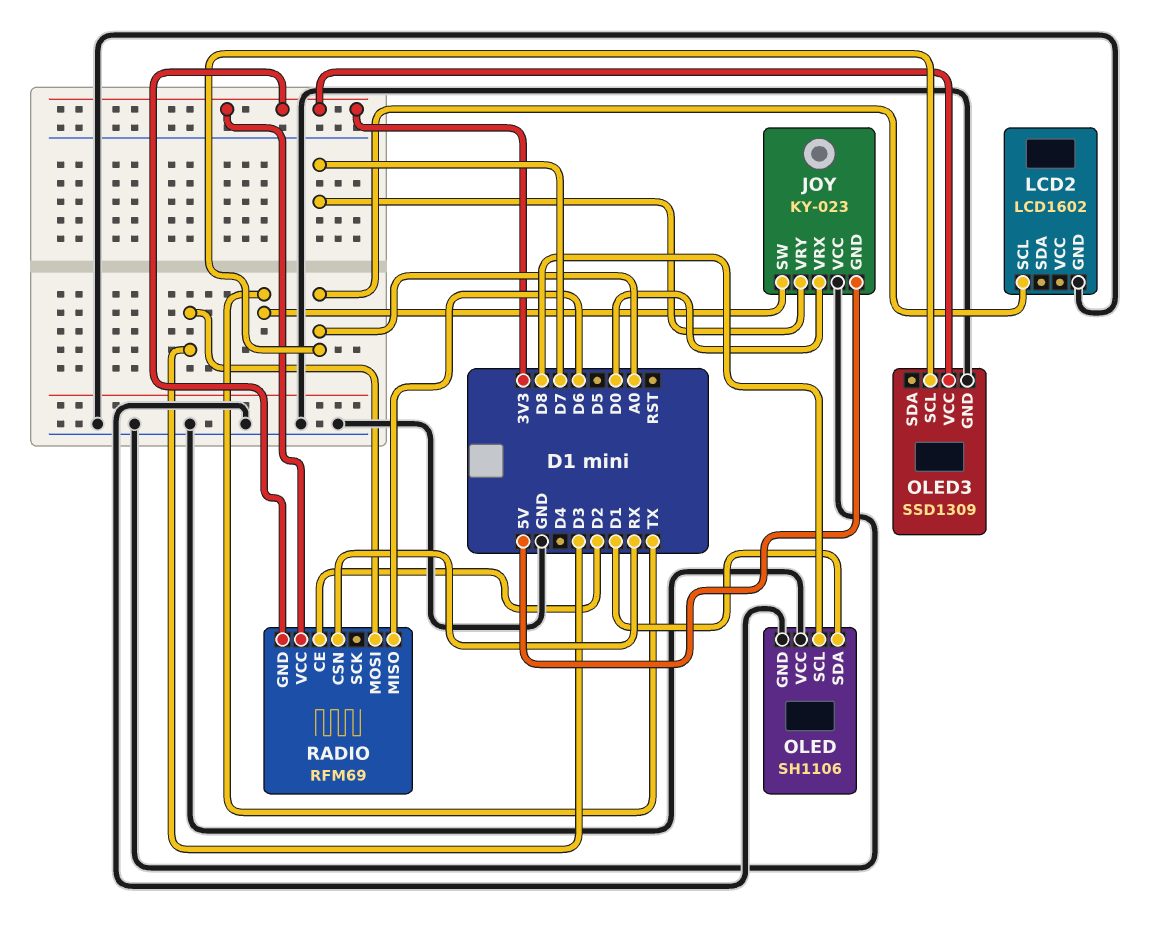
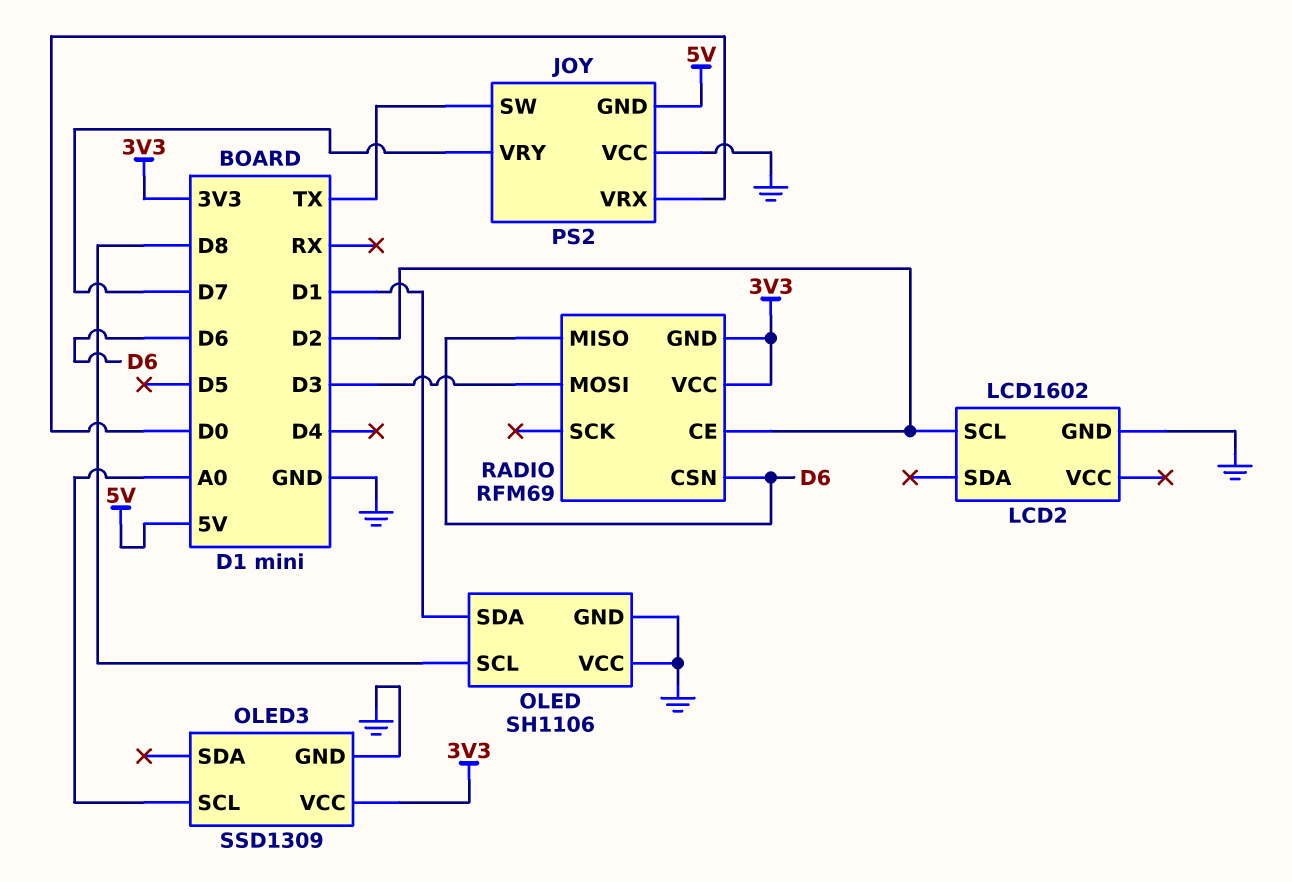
JOY: KY-023 -> PS2
LCD2 pin SCL: A0 -> D2
RADIO pin CSN: RX -> D6

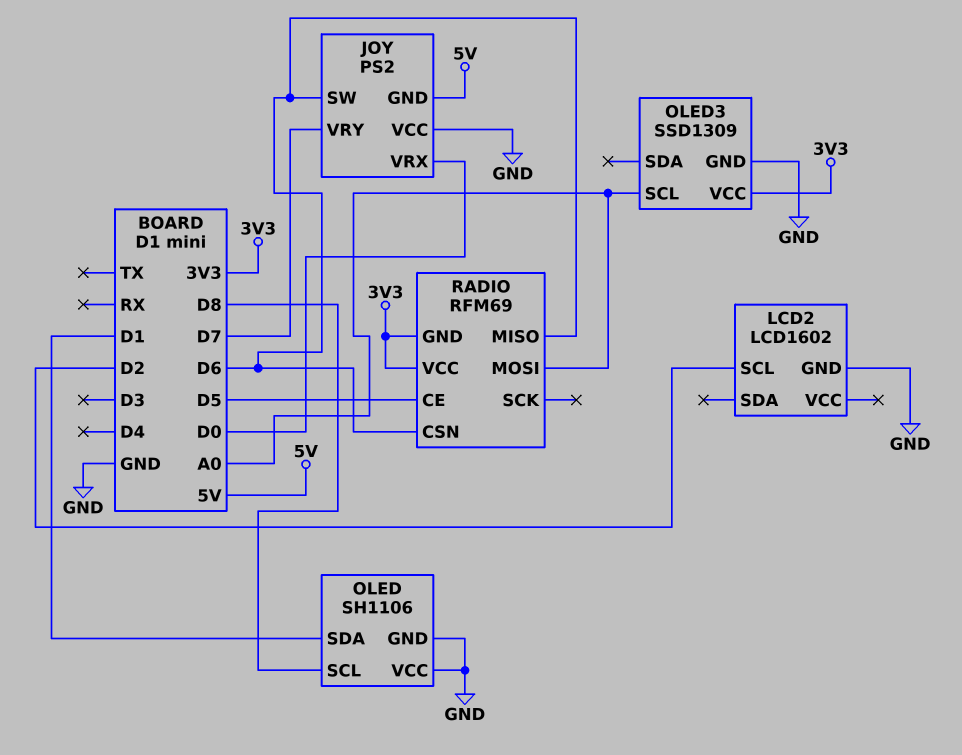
JOY pin SW: TX -> D6
RADIO pin CE: D2 -> D5
RADIO pin MOSI: D3 -> A0

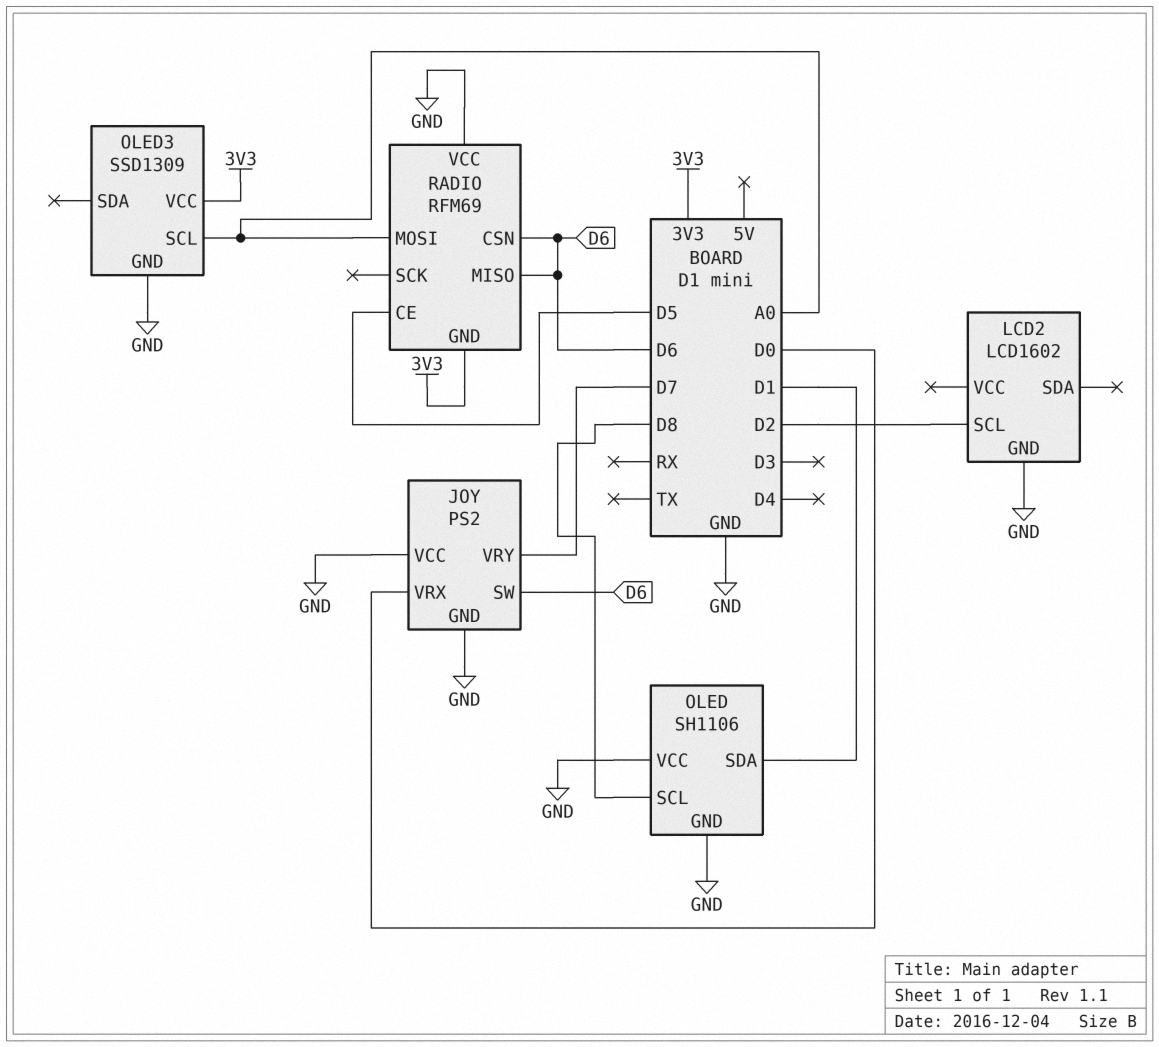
JOY pin GND: 5V -> GND
RADIO pin VCC: 3V3 -> GND

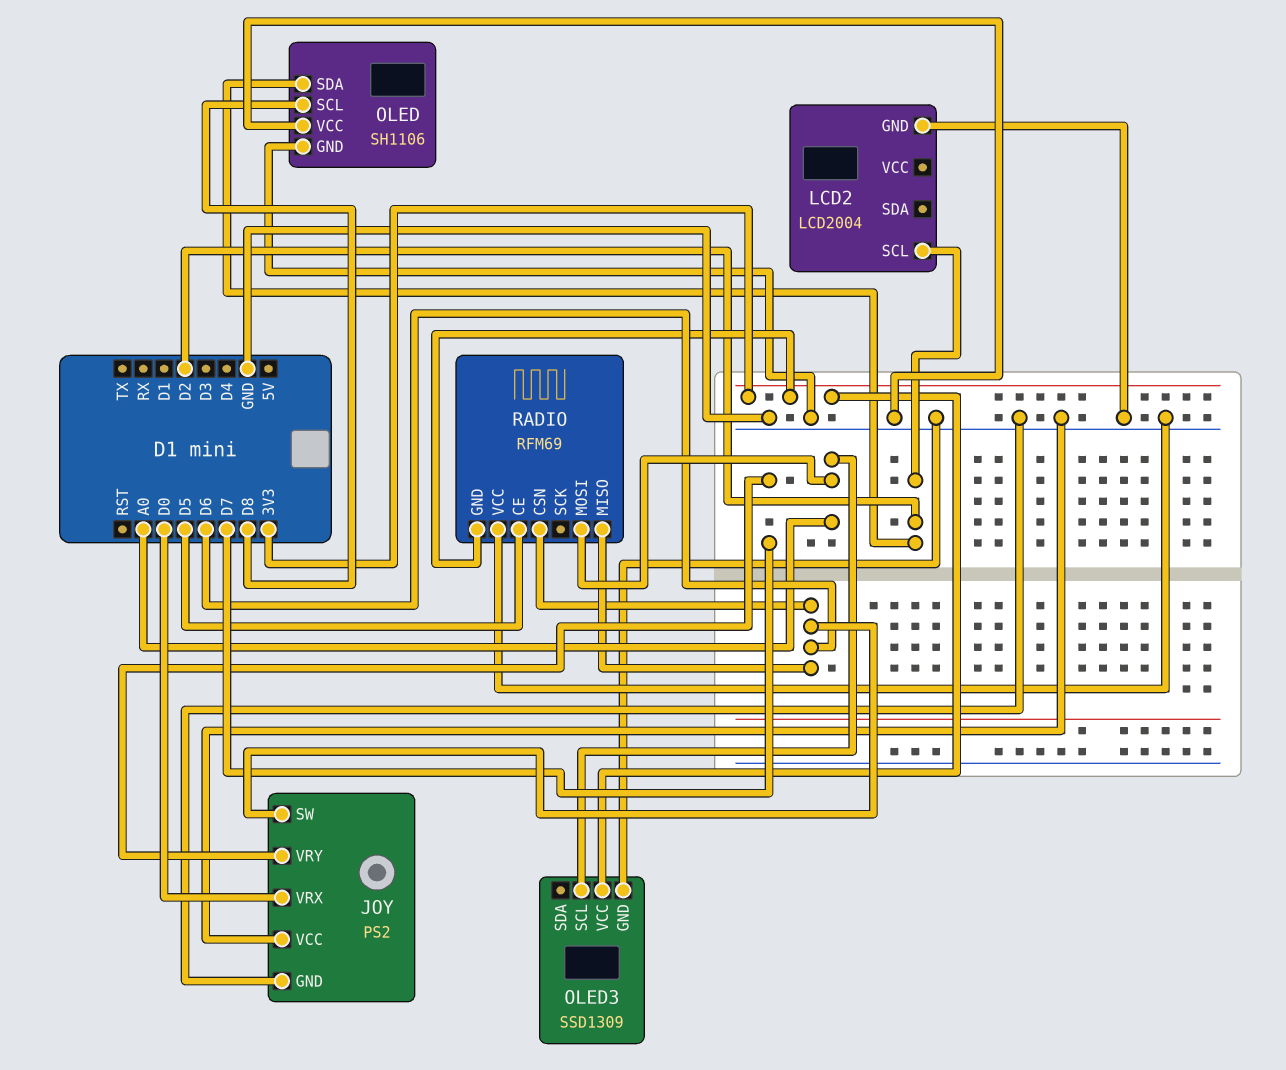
LCD2: LCD1602 -> LCD2004
OLED pin SDA: D1 -> D2

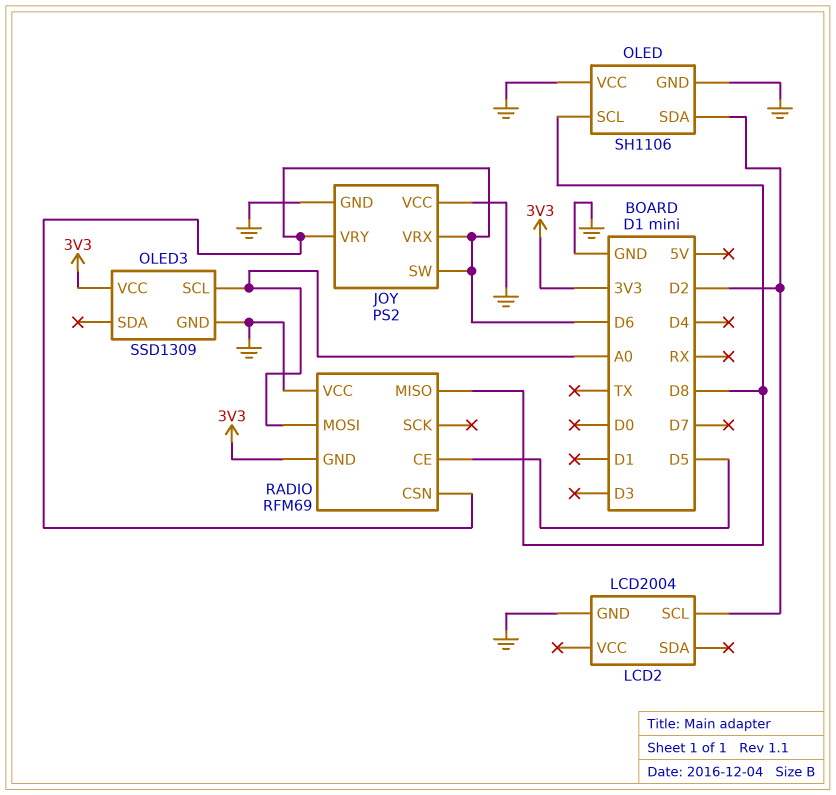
JOY pin VRX: D0 -> D6
JOY pin VRY: D7 -> D6
RADIO pin MISO: D6 -> D8

